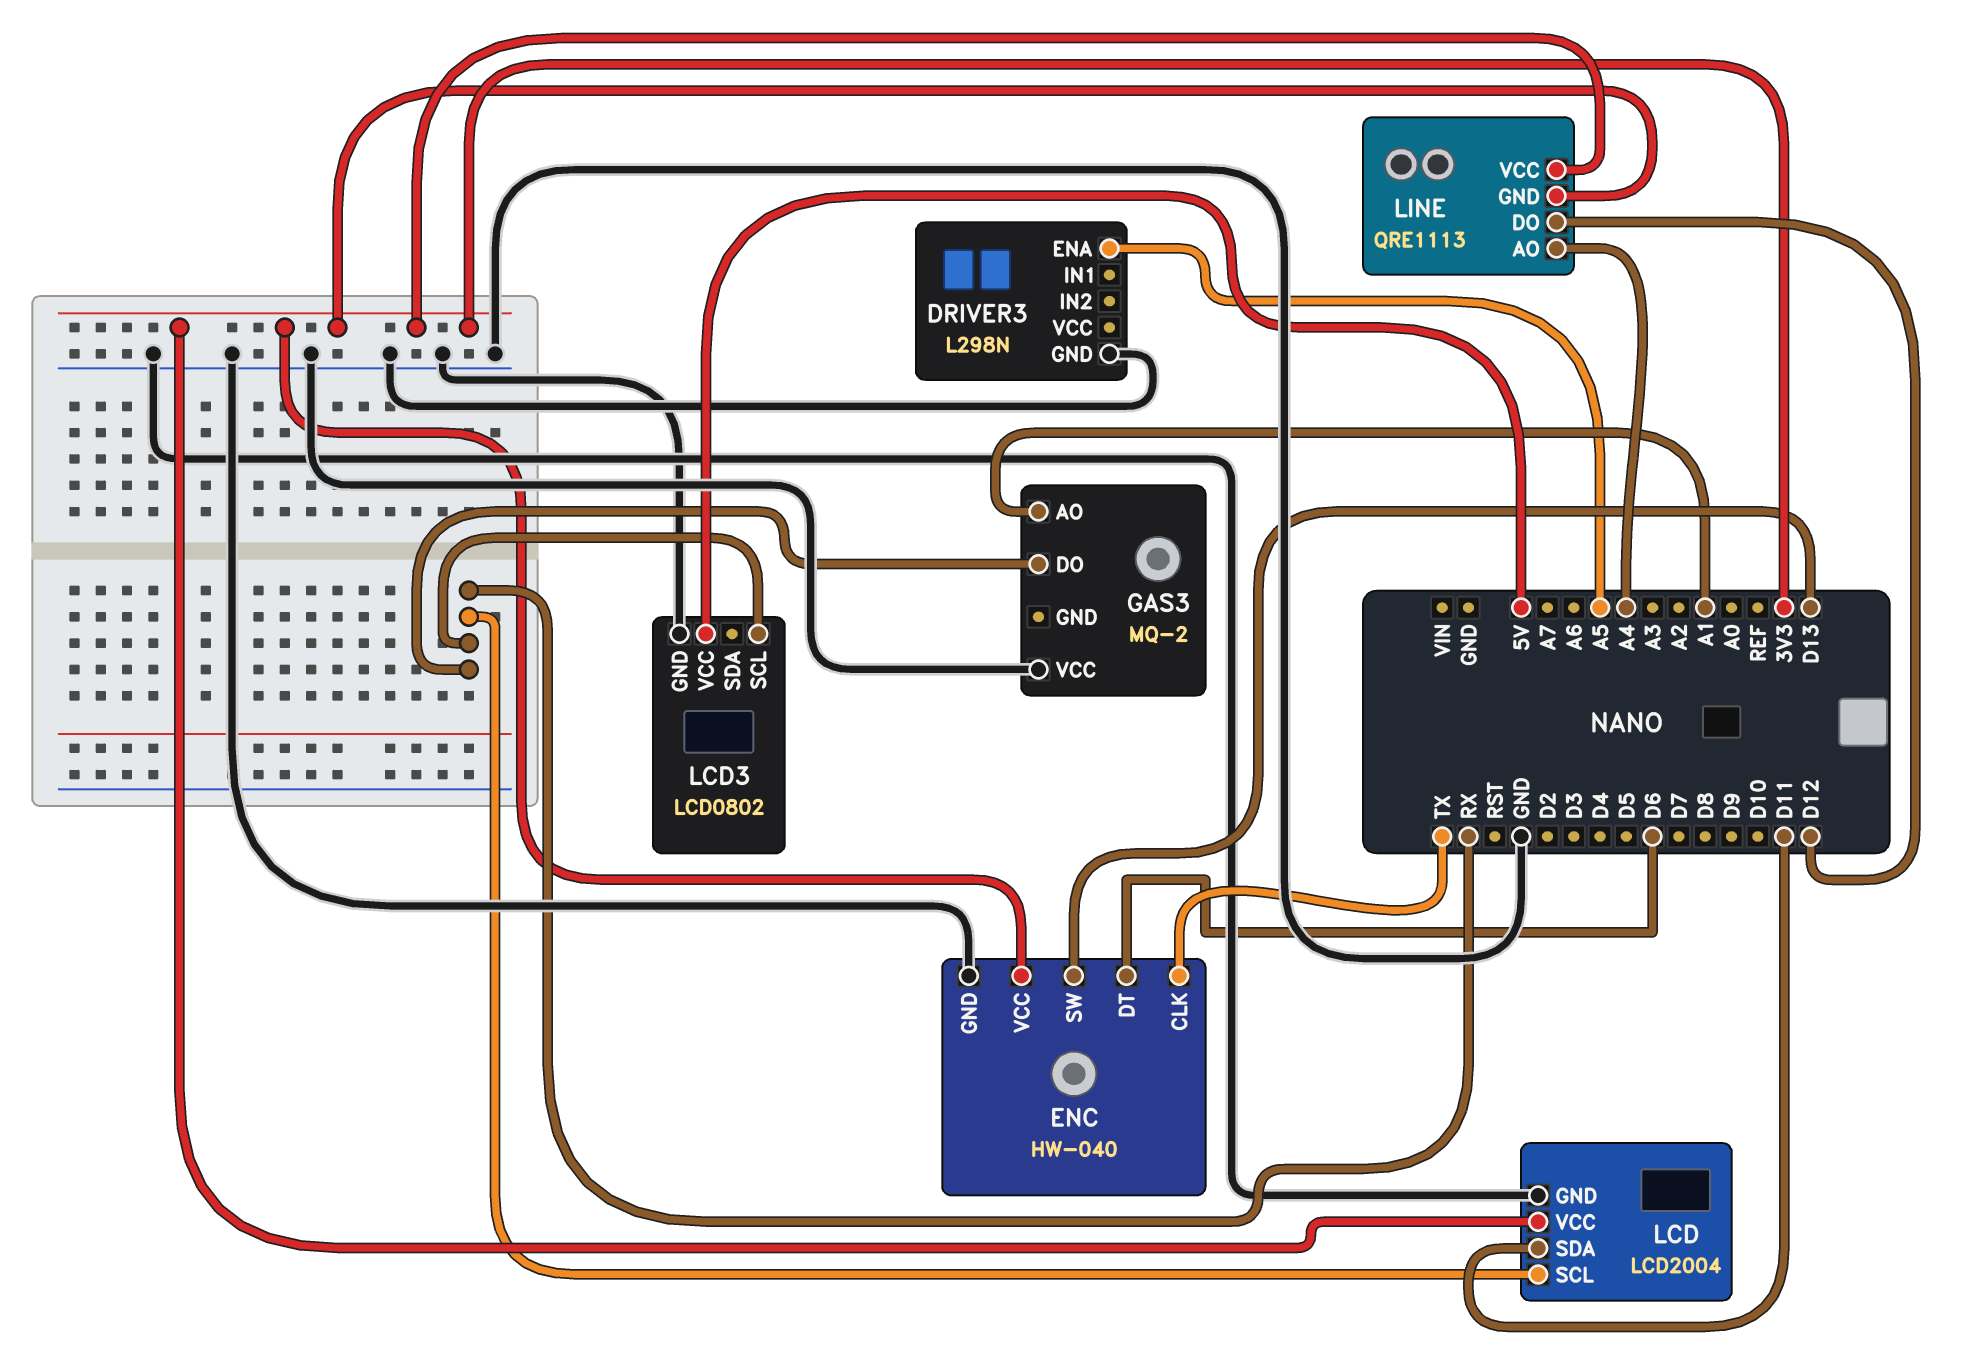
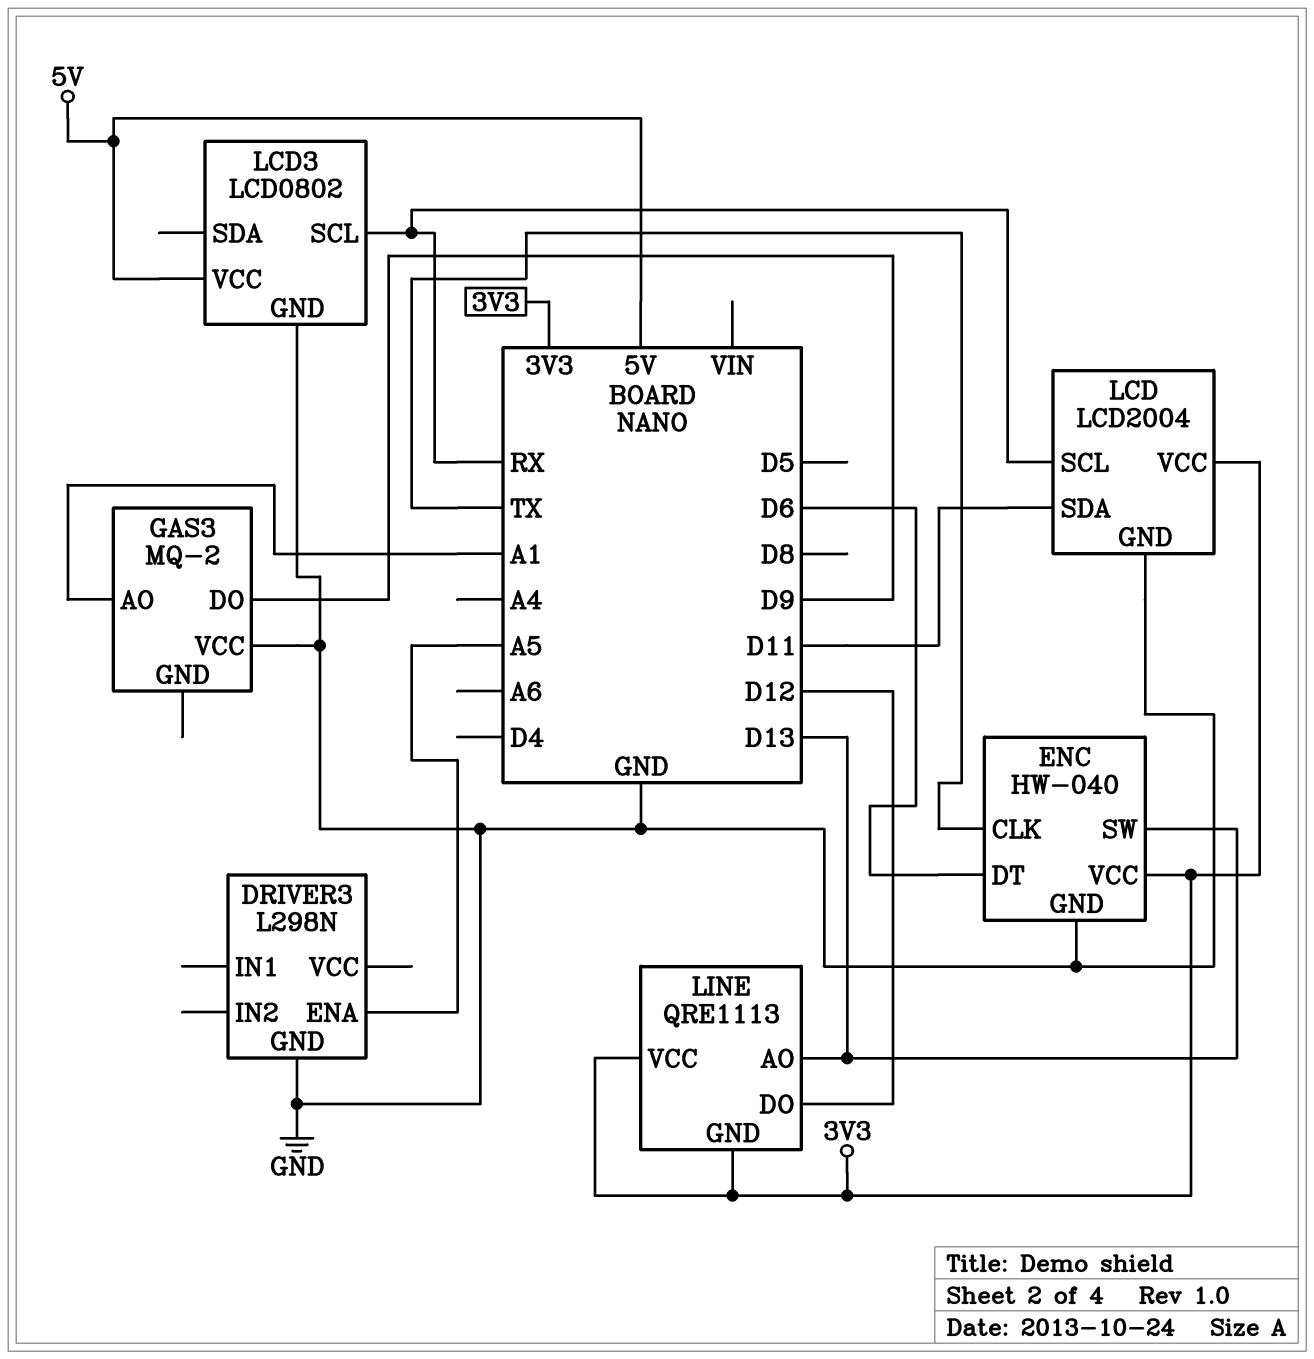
GAS3 pin DO: RX -> D9
LINE pin AO: A4 -> D13

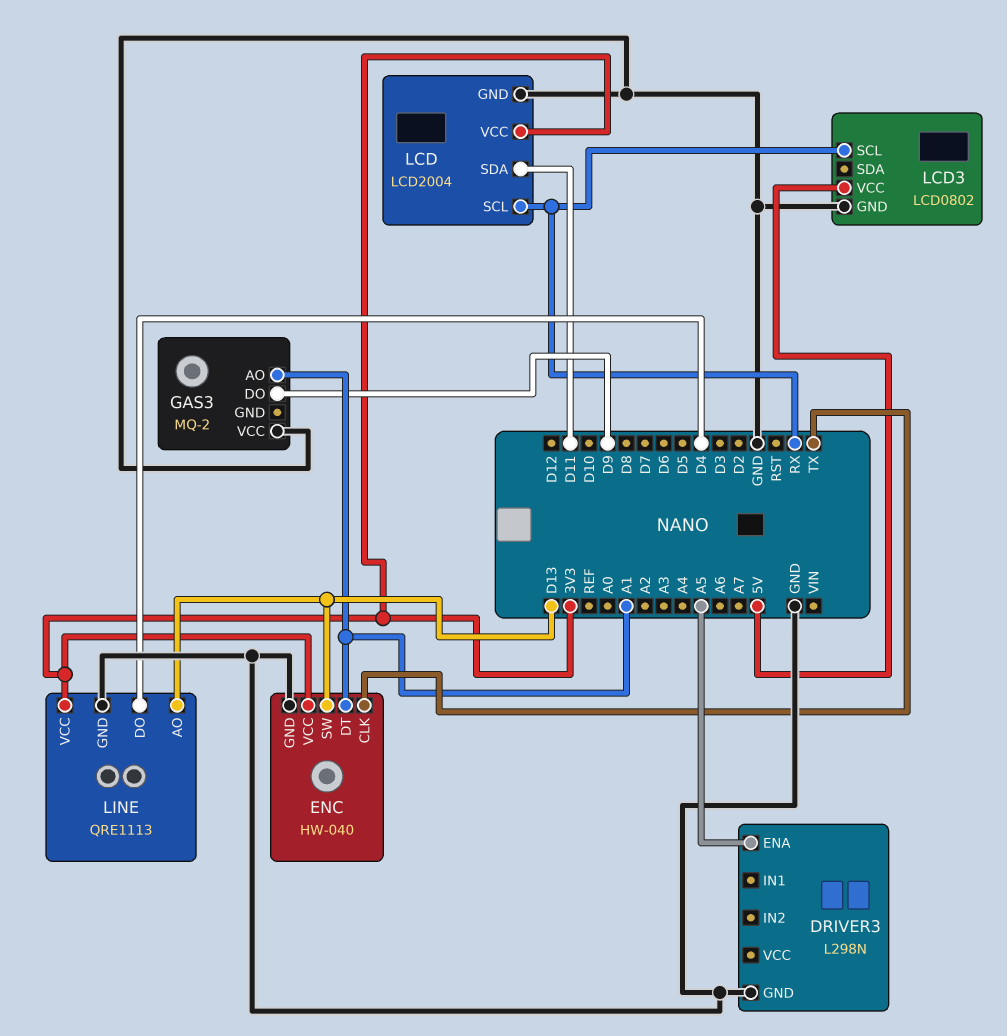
ENC pin DT: D6 -> A1
LINE pin DO: D12 -> D4
LINE pin GND: 3V3 -> GND

